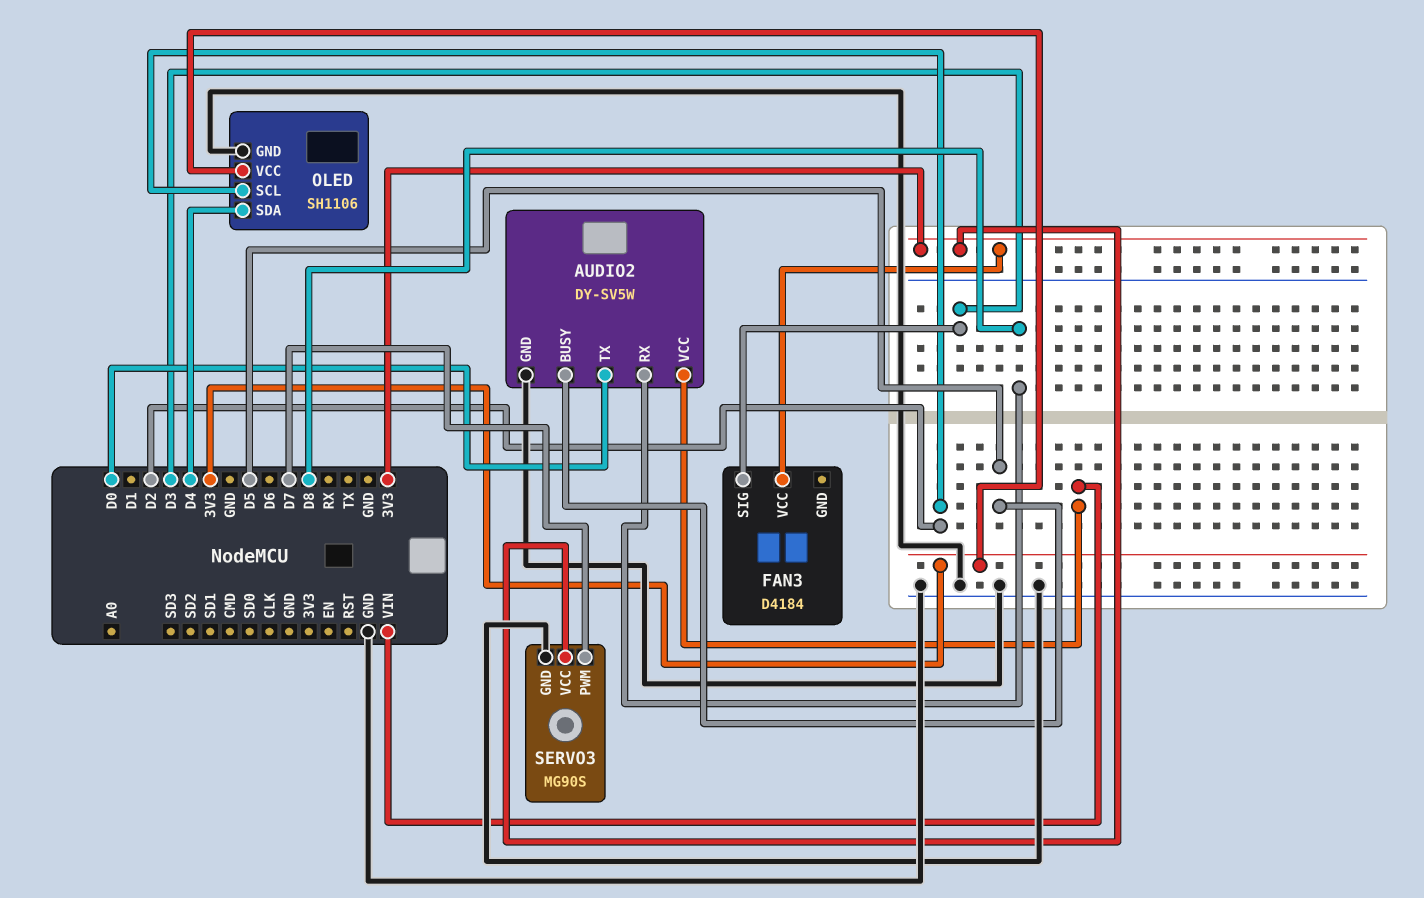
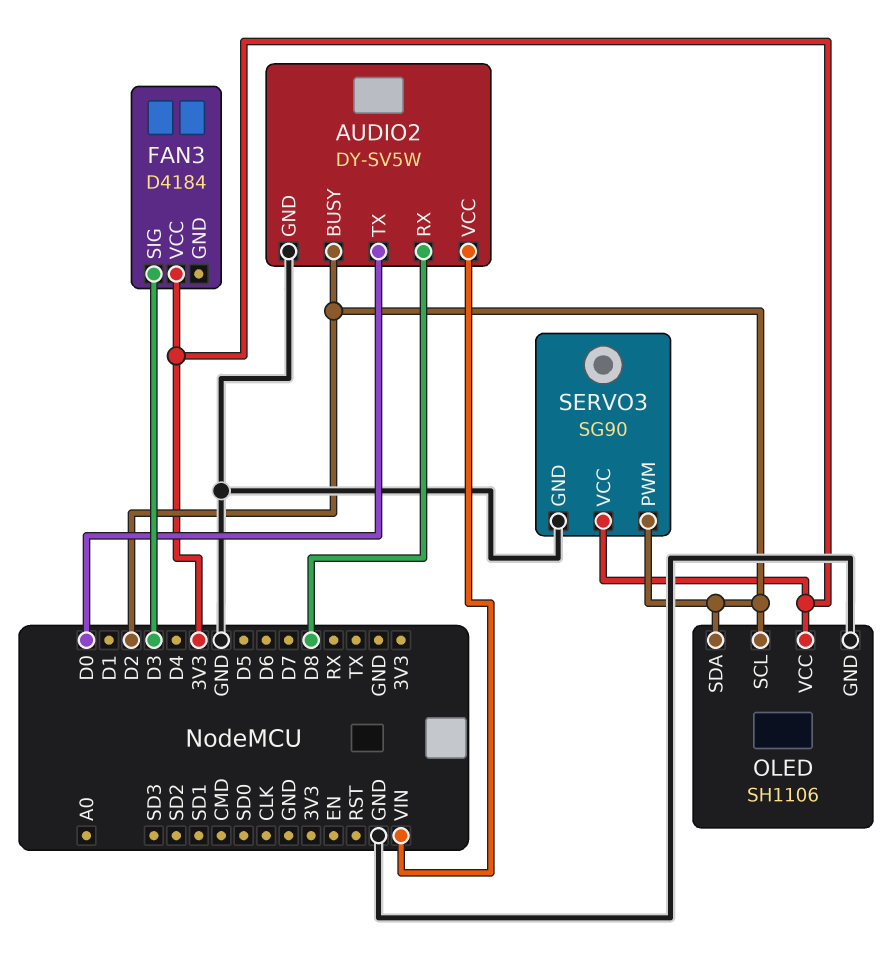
AUDIO2 pin BUSY: D5 -> D2
OLED pin SDA: D4 -> D2
SERVO3: MG90S -> SG90
SERVO3 pin PWM: D7 -> D2

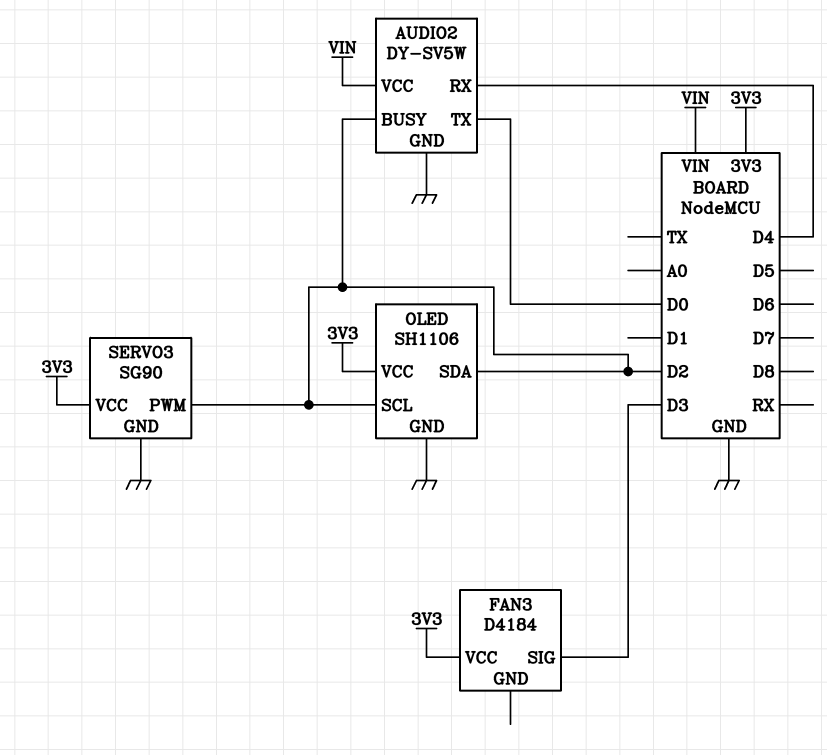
AUDIO2 pin RX: D8 -> D4

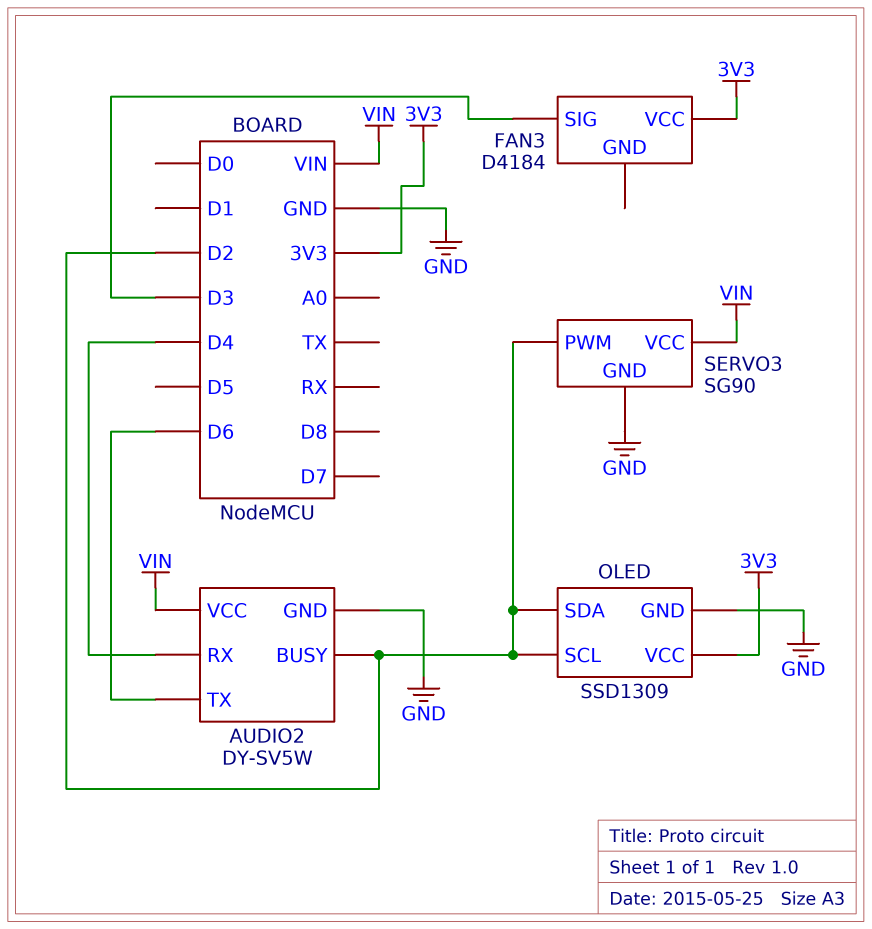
AUDIO2 pin TX: D0 -> D6
OLED: SH1106 -> SSD1309
SERVO3 pin VCC: 3V3 -> VIN

